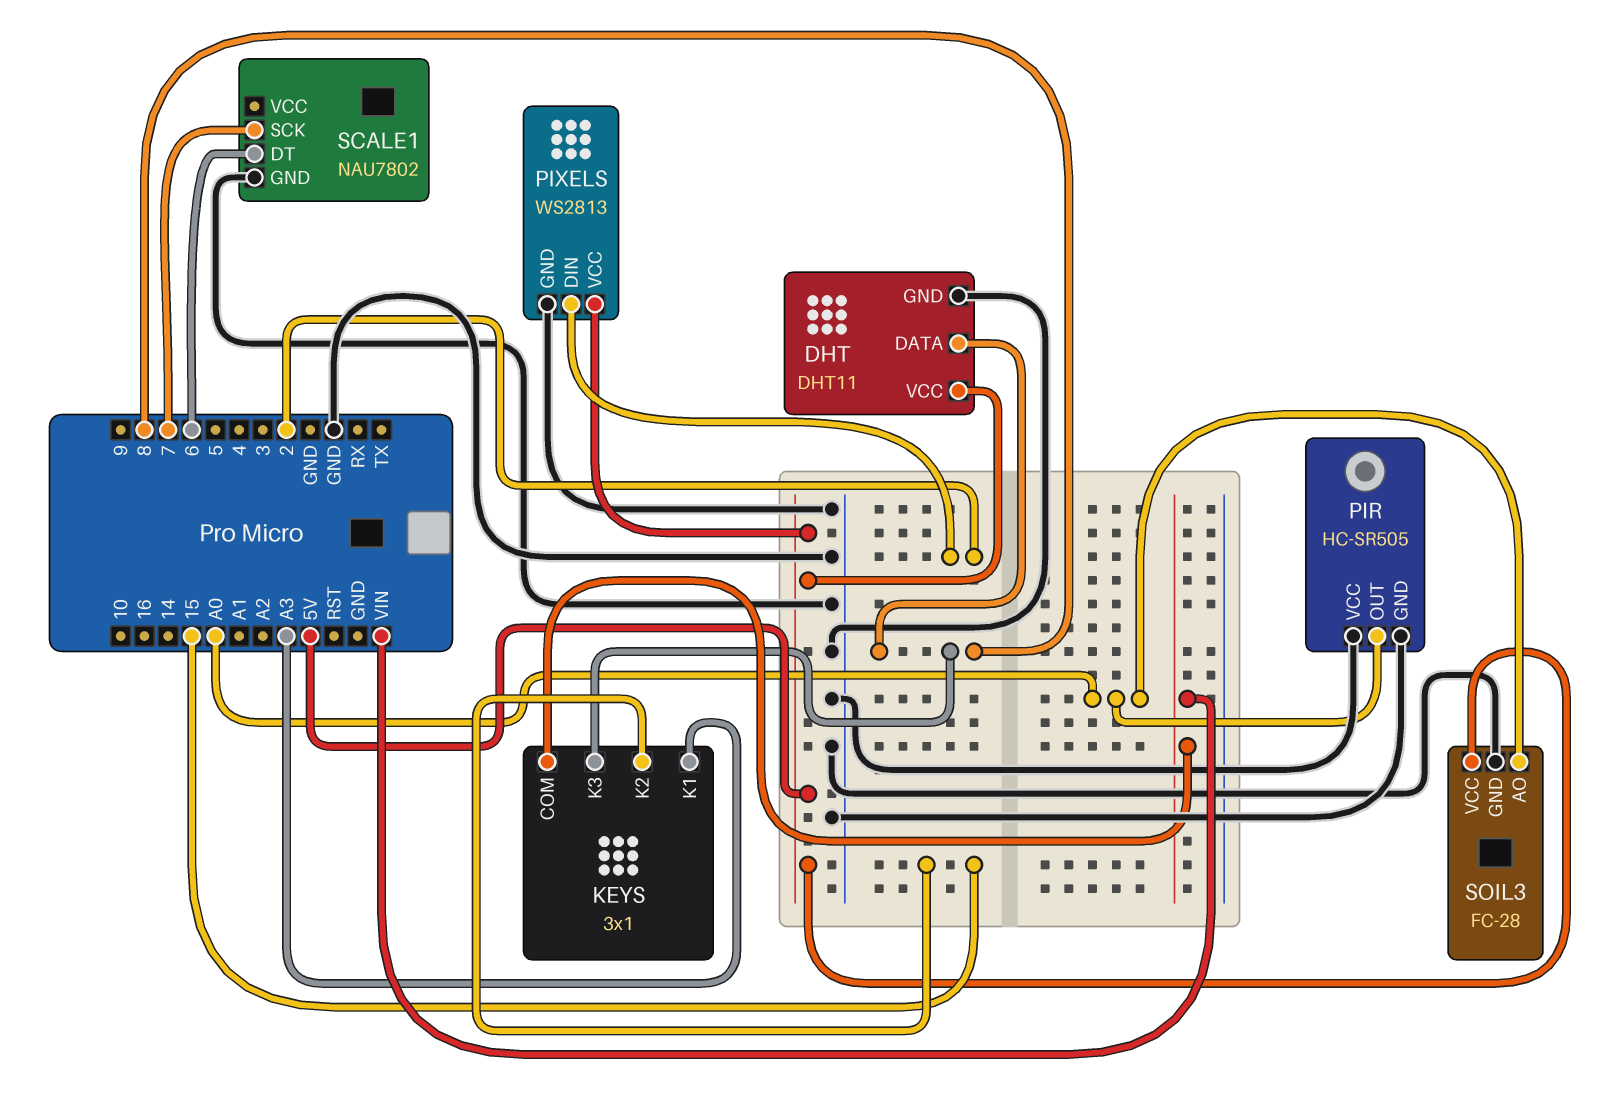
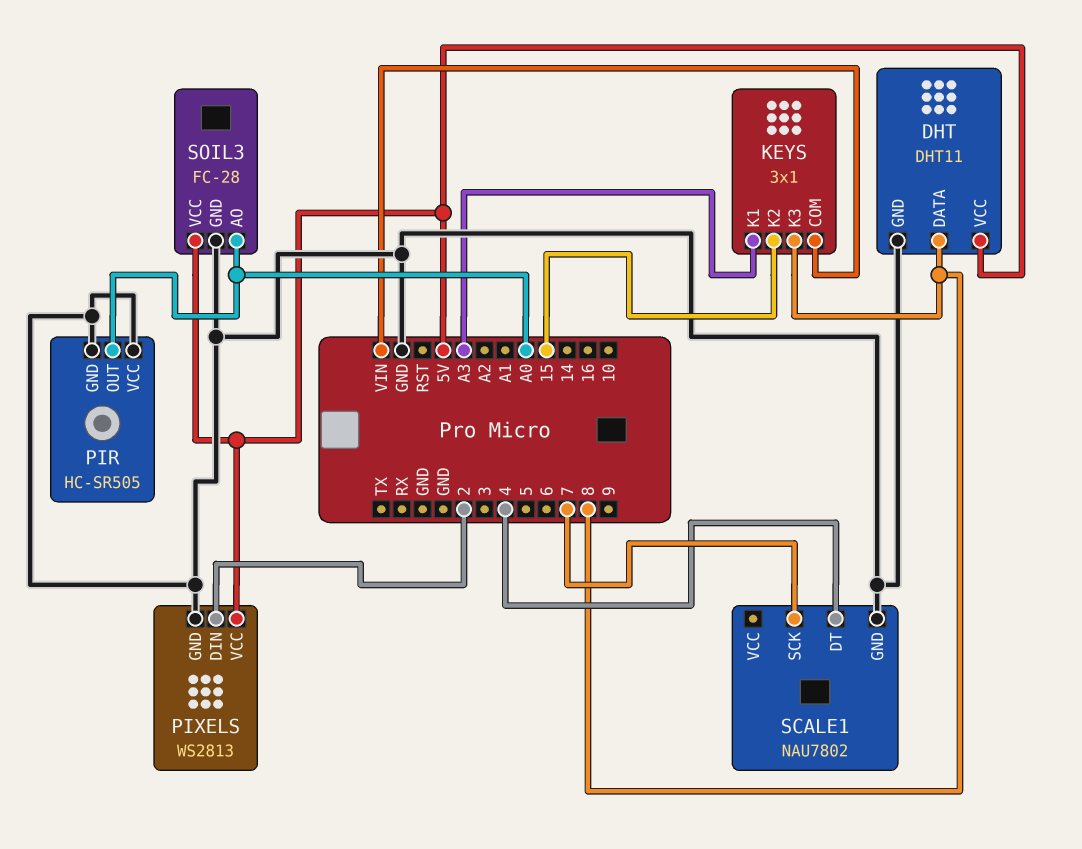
SCALE1 pin DT: 6 -> 4

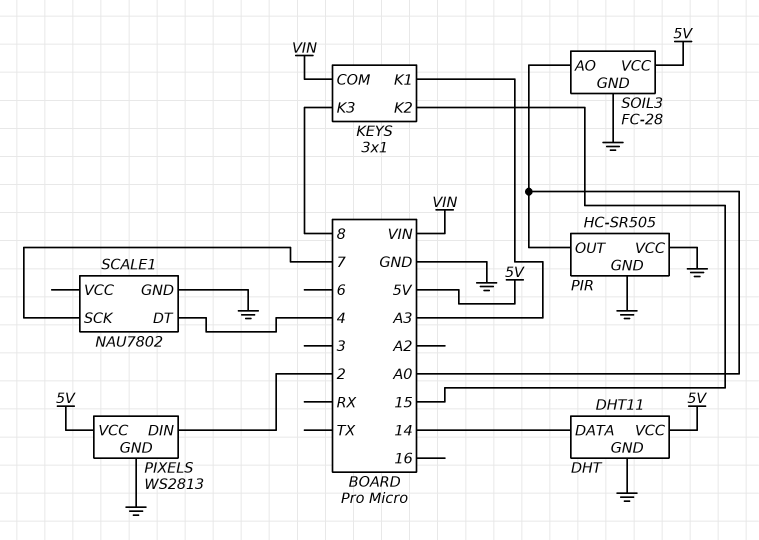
DHT pin DATA: 8 -> 14

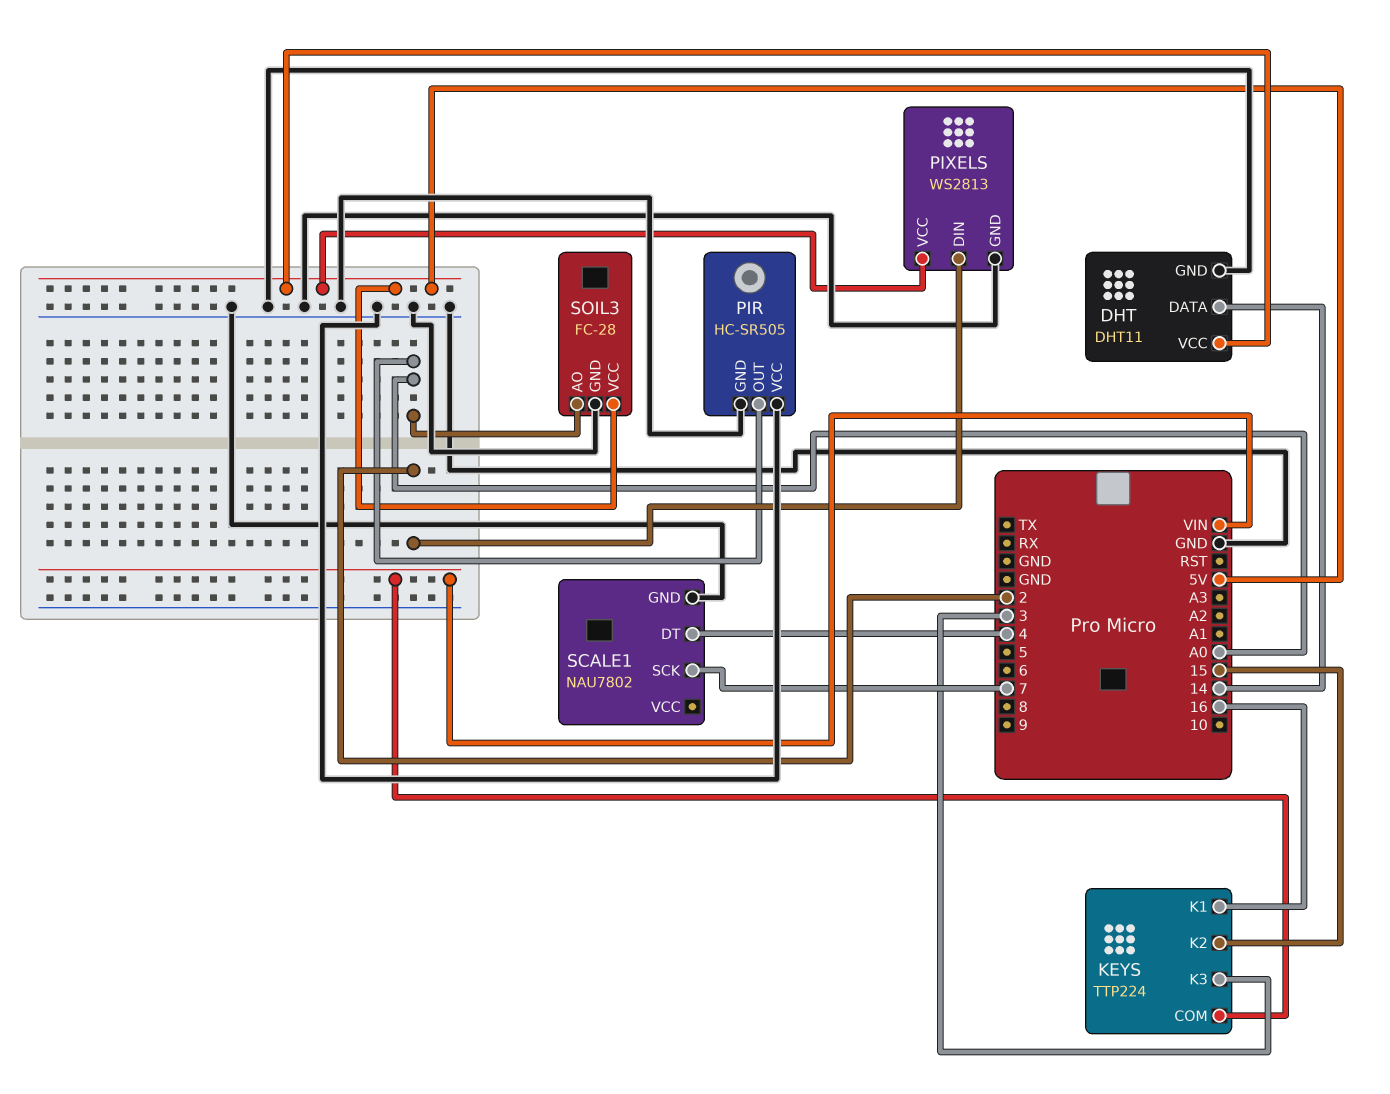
KEYS: 3x1 -> TTP224
KEYS pin K1: A3 -> 16
KEYS pin K3: 8 -> 3

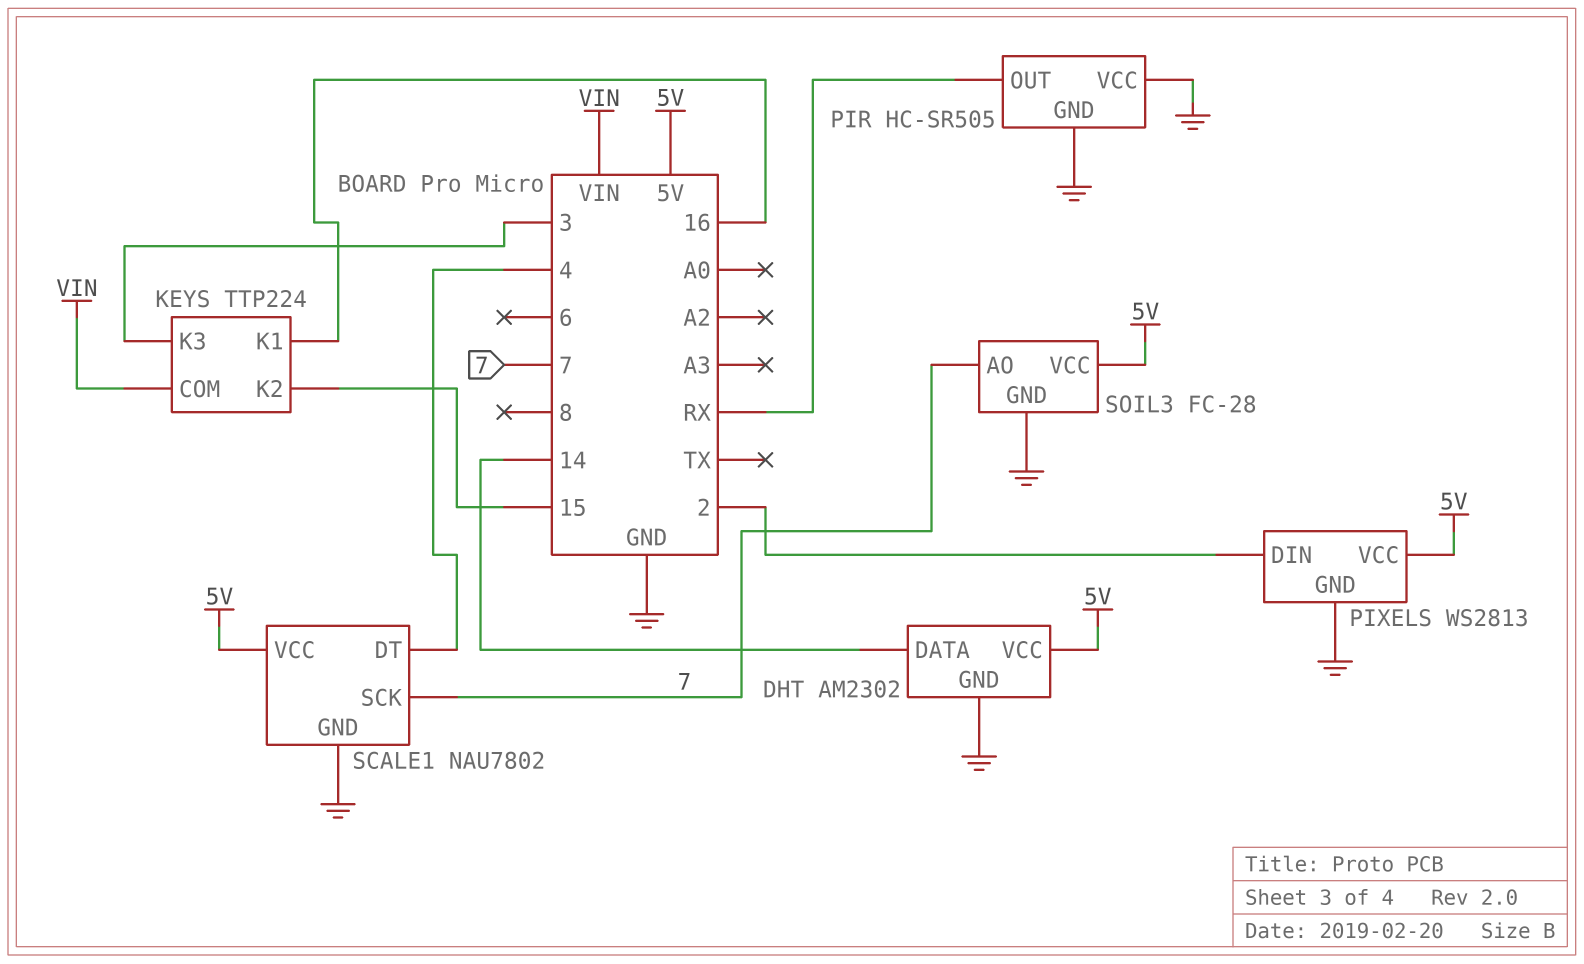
DHT: DHT11 -> AM2302
PIR pin OUT: A0 -> RX
SCALE1 pin VCC: none -> 5V
SOIL3 pin AO: A0 -> 7

